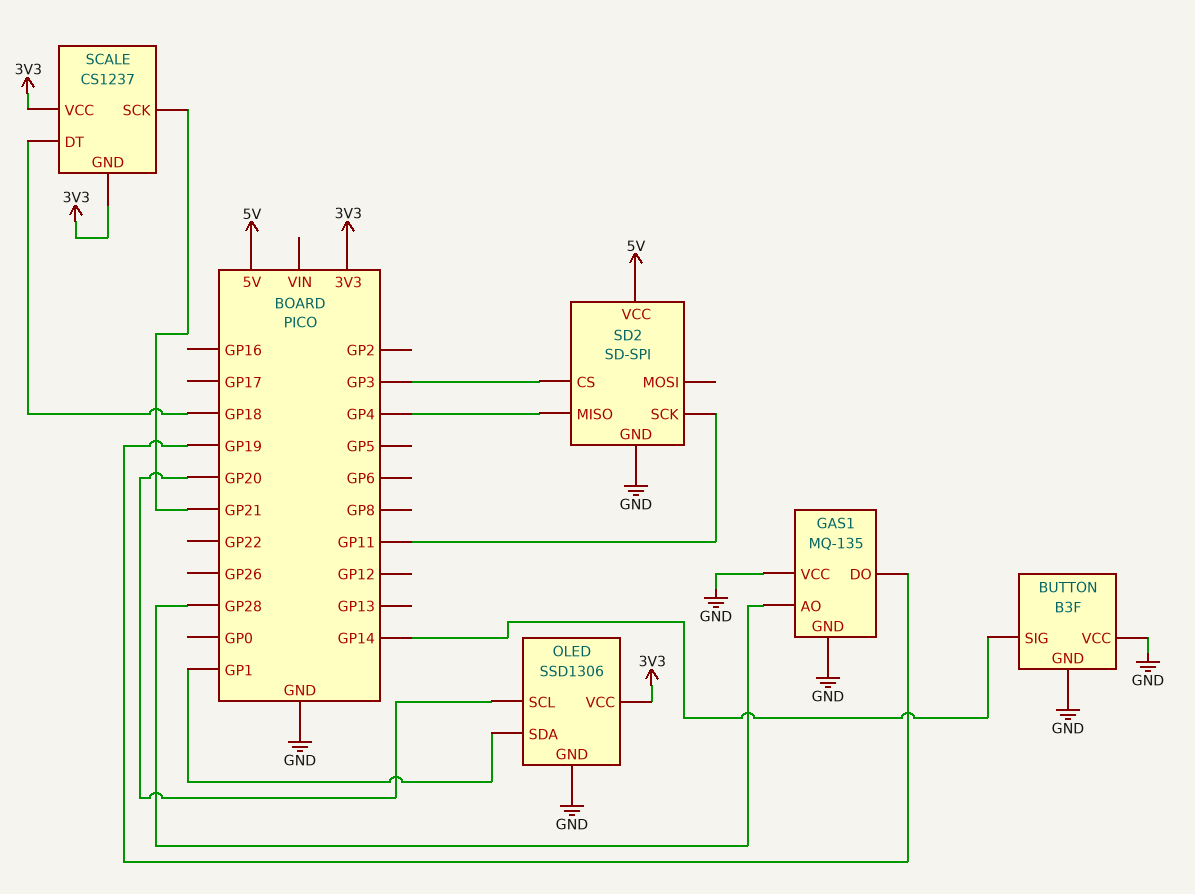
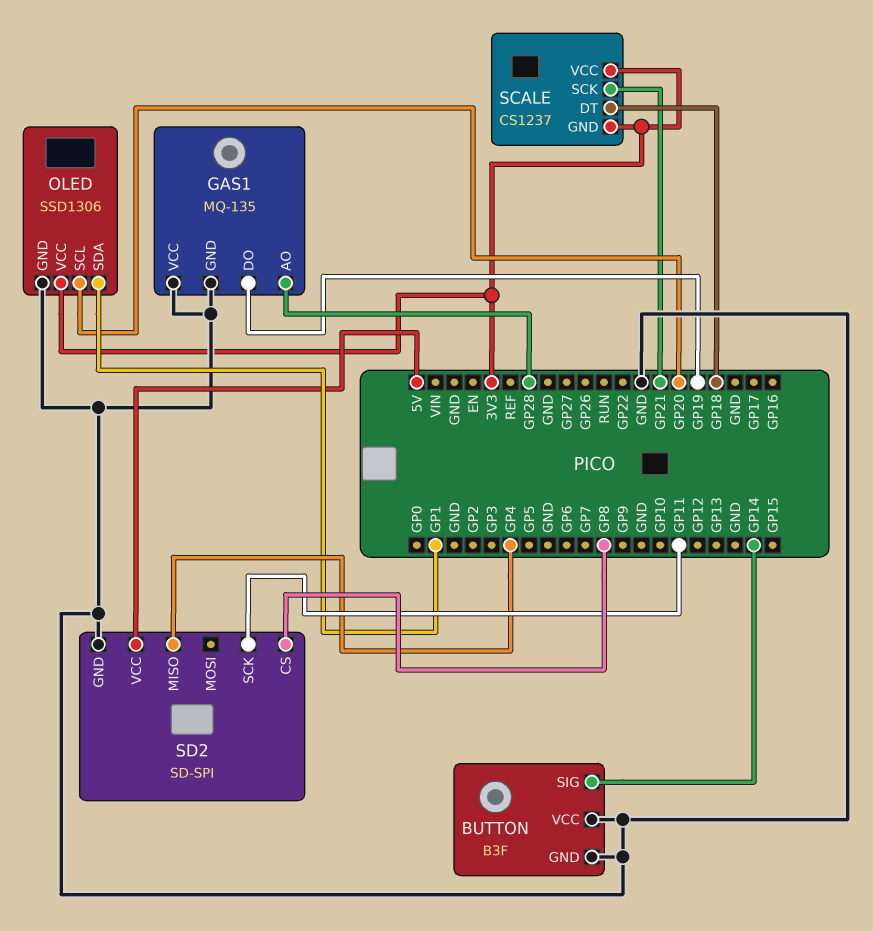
SD2 pin CS: GP3 -> GP8

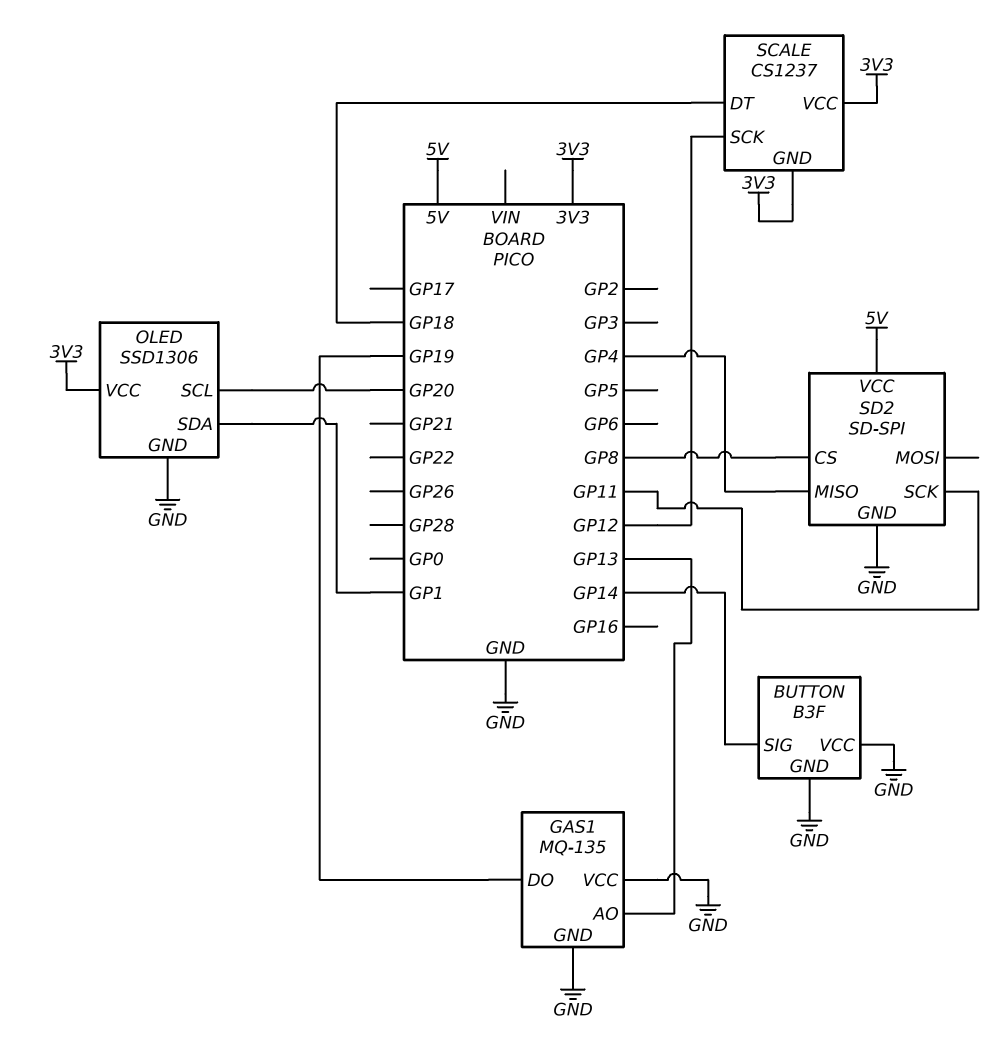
GAS1 pin AO: GP28 -> GP13
SCALE pin SCK: GP21 -> GP12

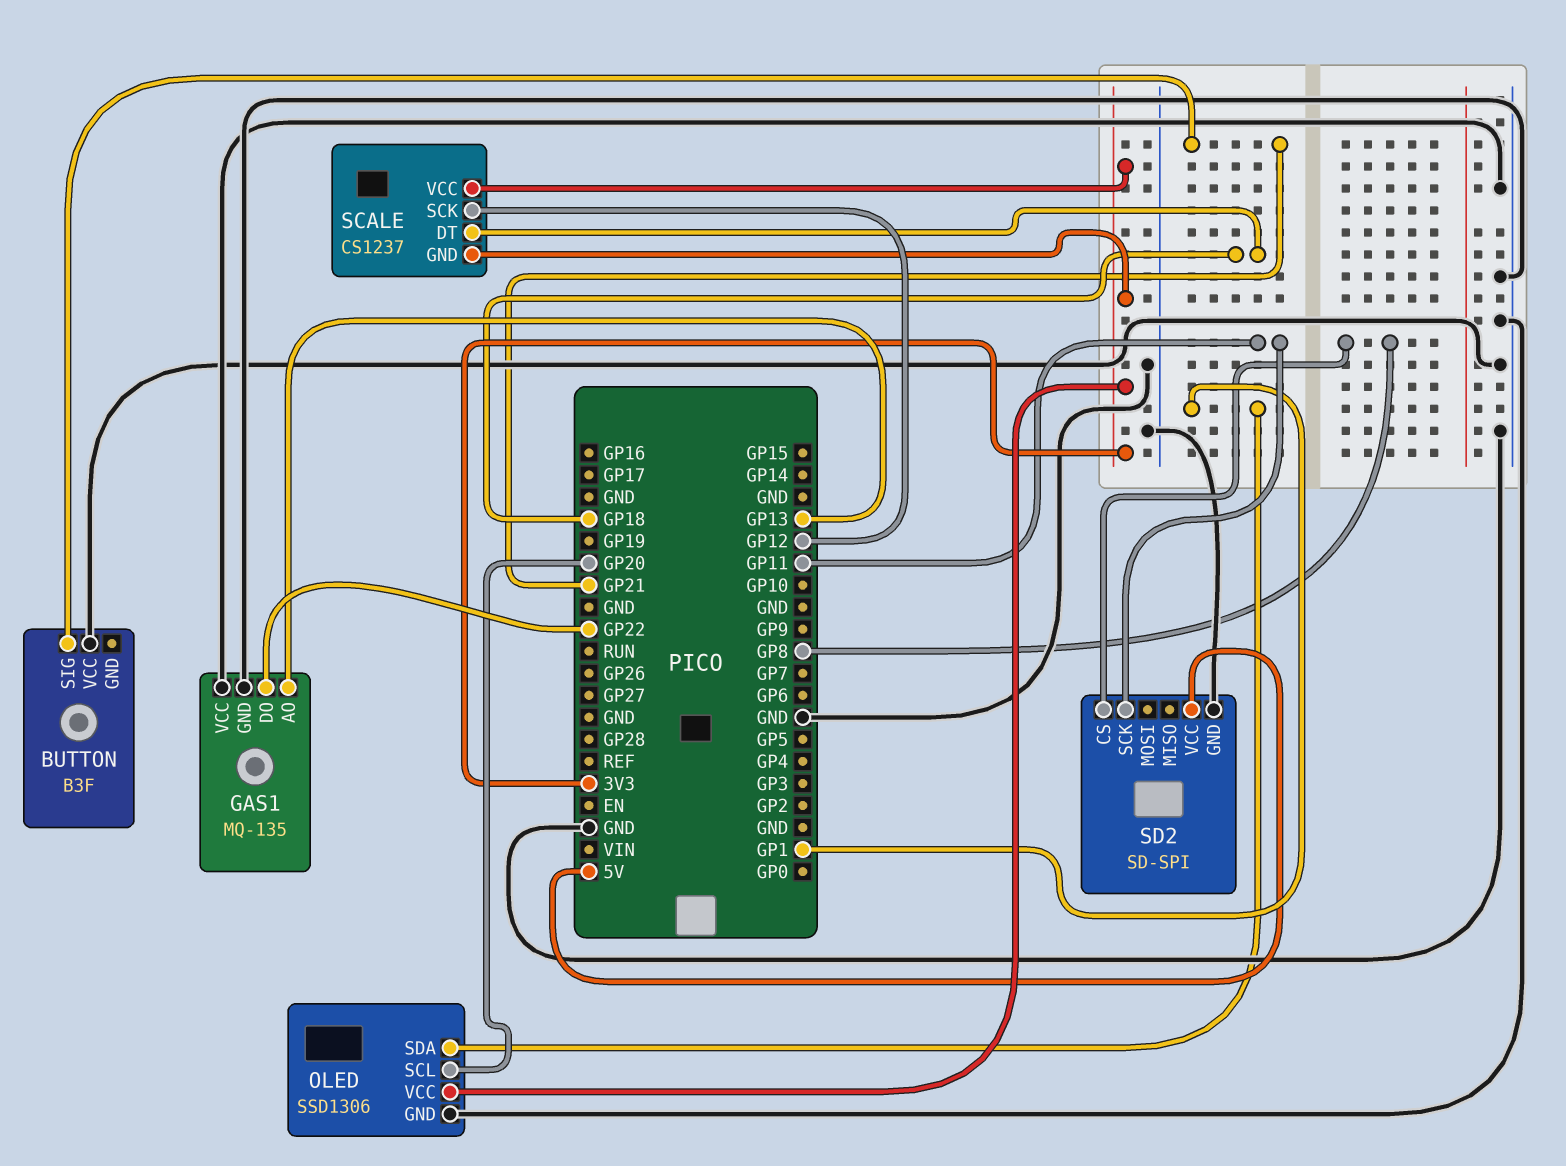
BUTTON pin GND: GND -> none
BUTTON pin SIG: GP14 -> GP21
GAS1 pin DO: GP19 -> GP22
SD2 pin MISO: GP4 -> none

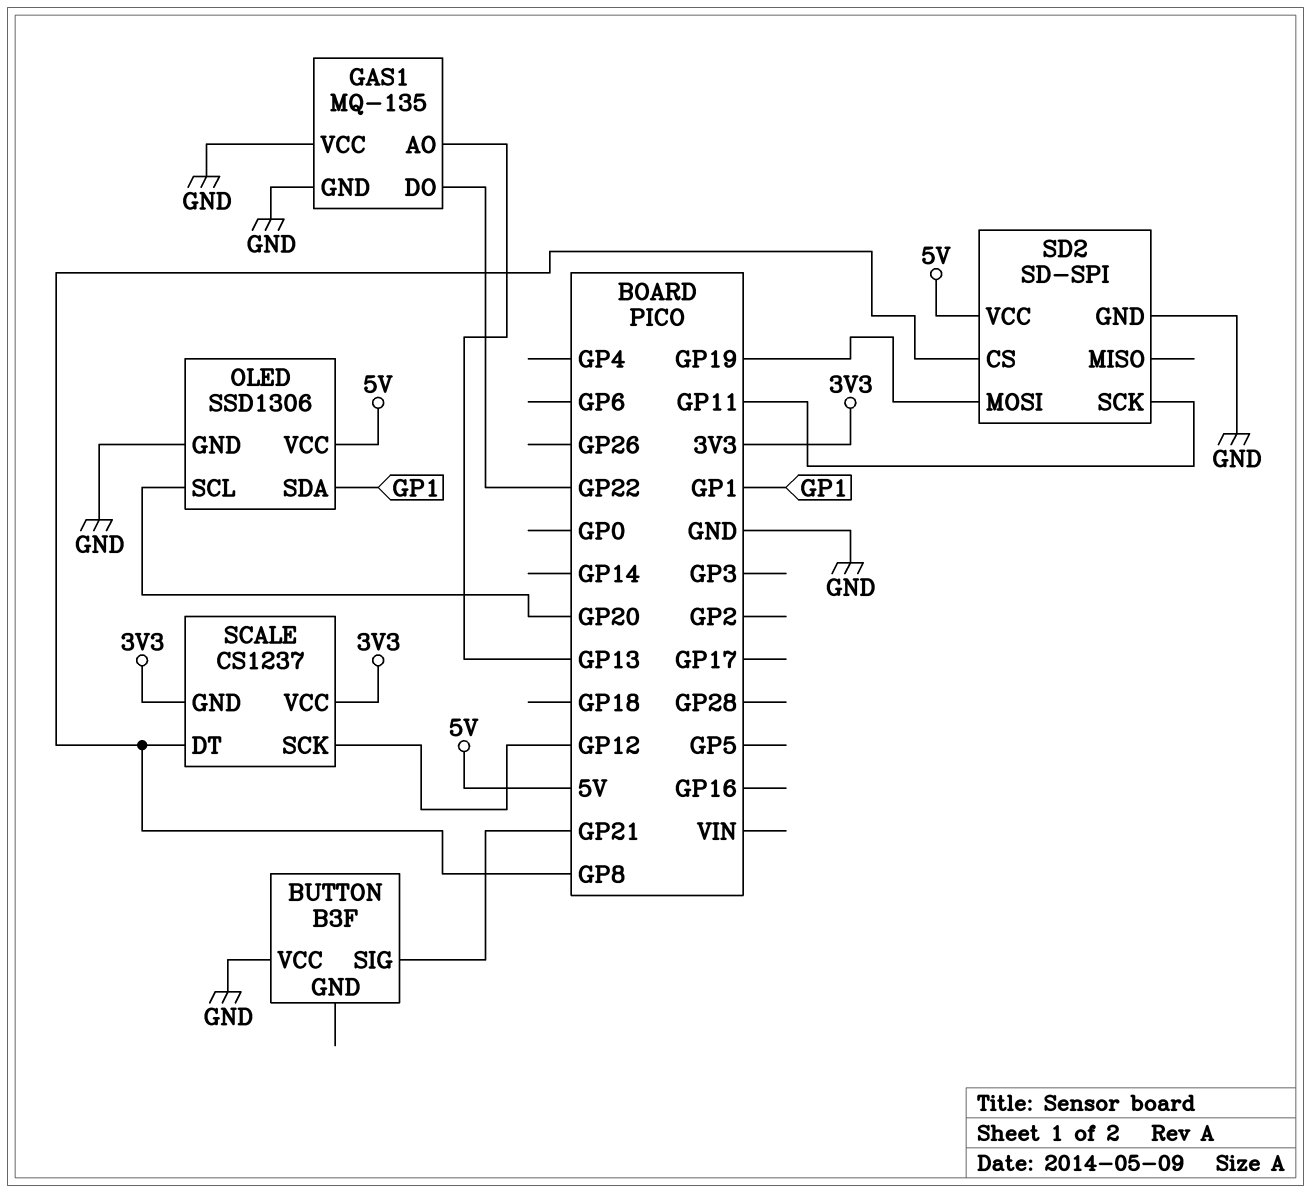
OLED pin VCC: 3V3 -> 5V
SCALE pin DT: GP18 -> GP8
SD2 pin MOSI: none -> GP19

